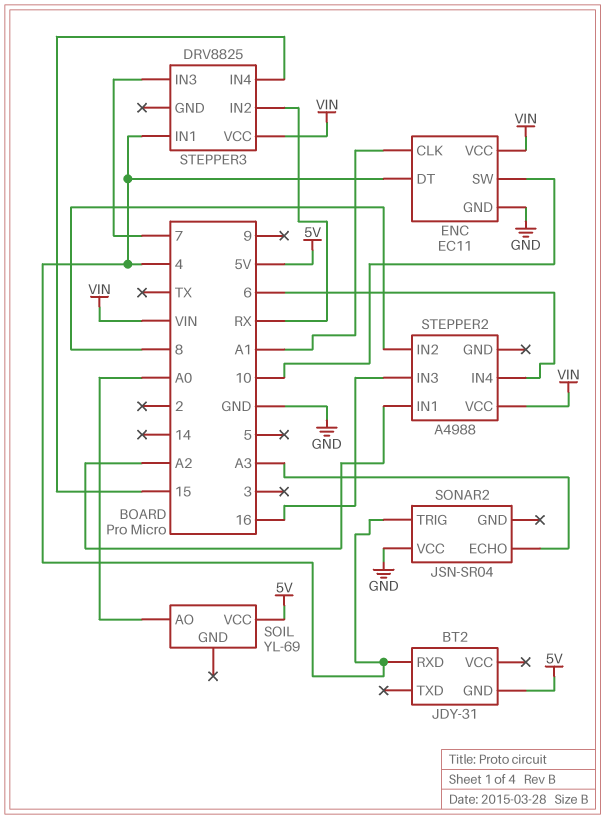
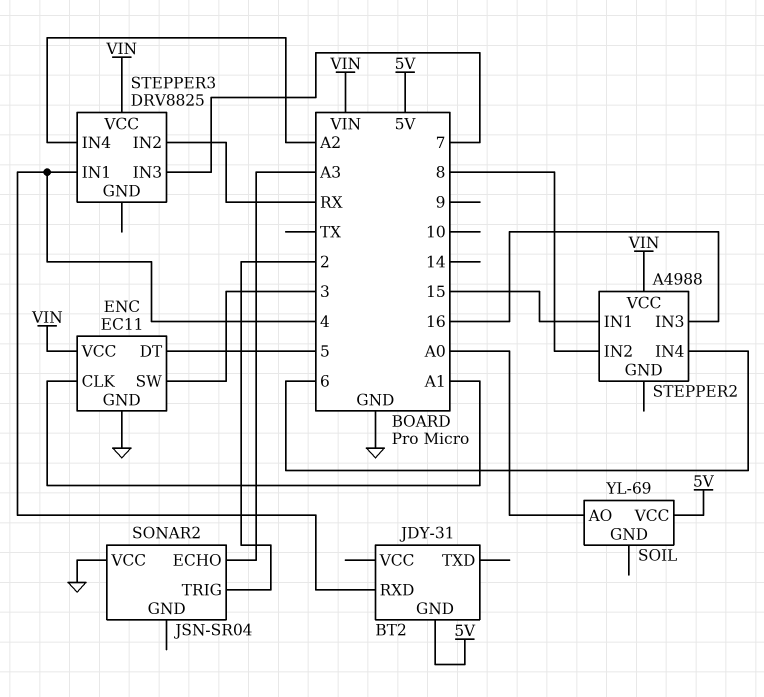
ENC pin DT: 4 -> 5
ENC pin SW: 10 -> 3
SONAR2 pin TRIG: 4 -> 2
STEPPER2 pin IN1: A2 -> 15
STEPPER3 pin IN4: 15 -> A2

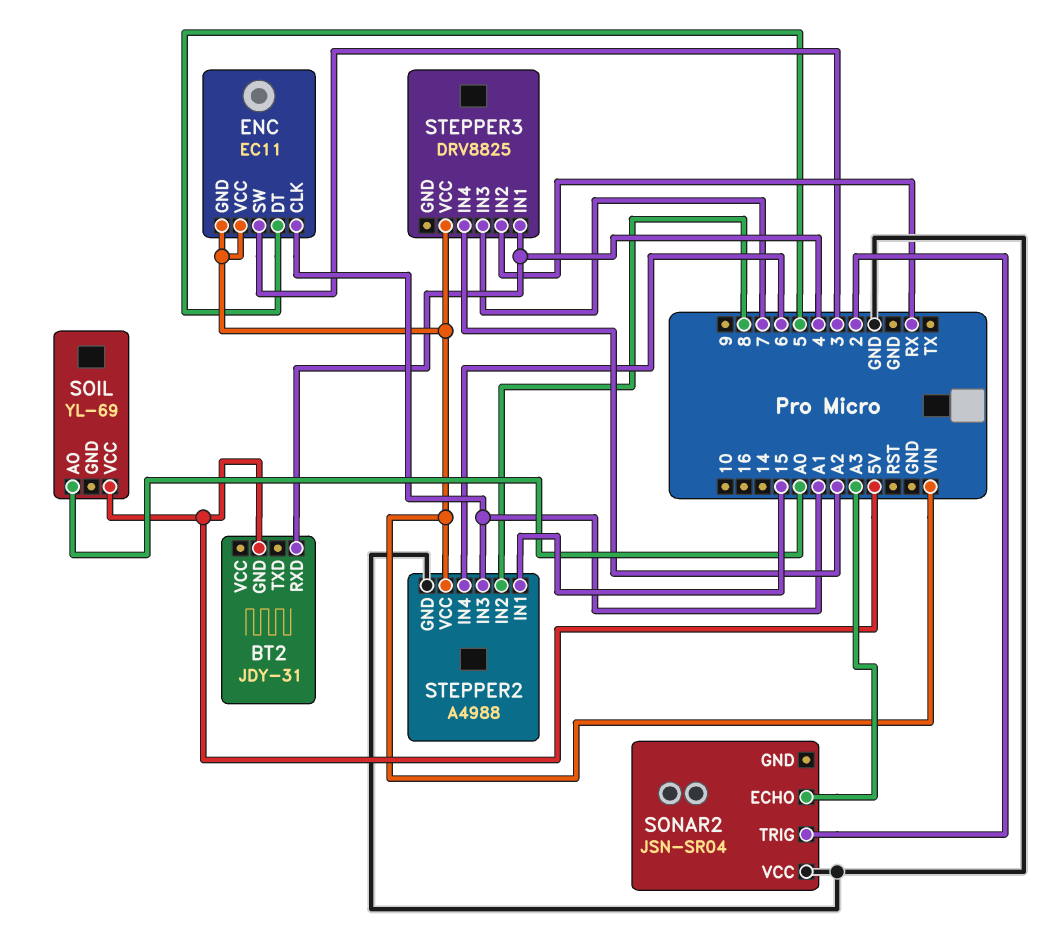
ENC pin GND: GND -> VIN
STEPPER2 pin GND: none -> GND
STEPPER2 pin IN3: 16 -> A1

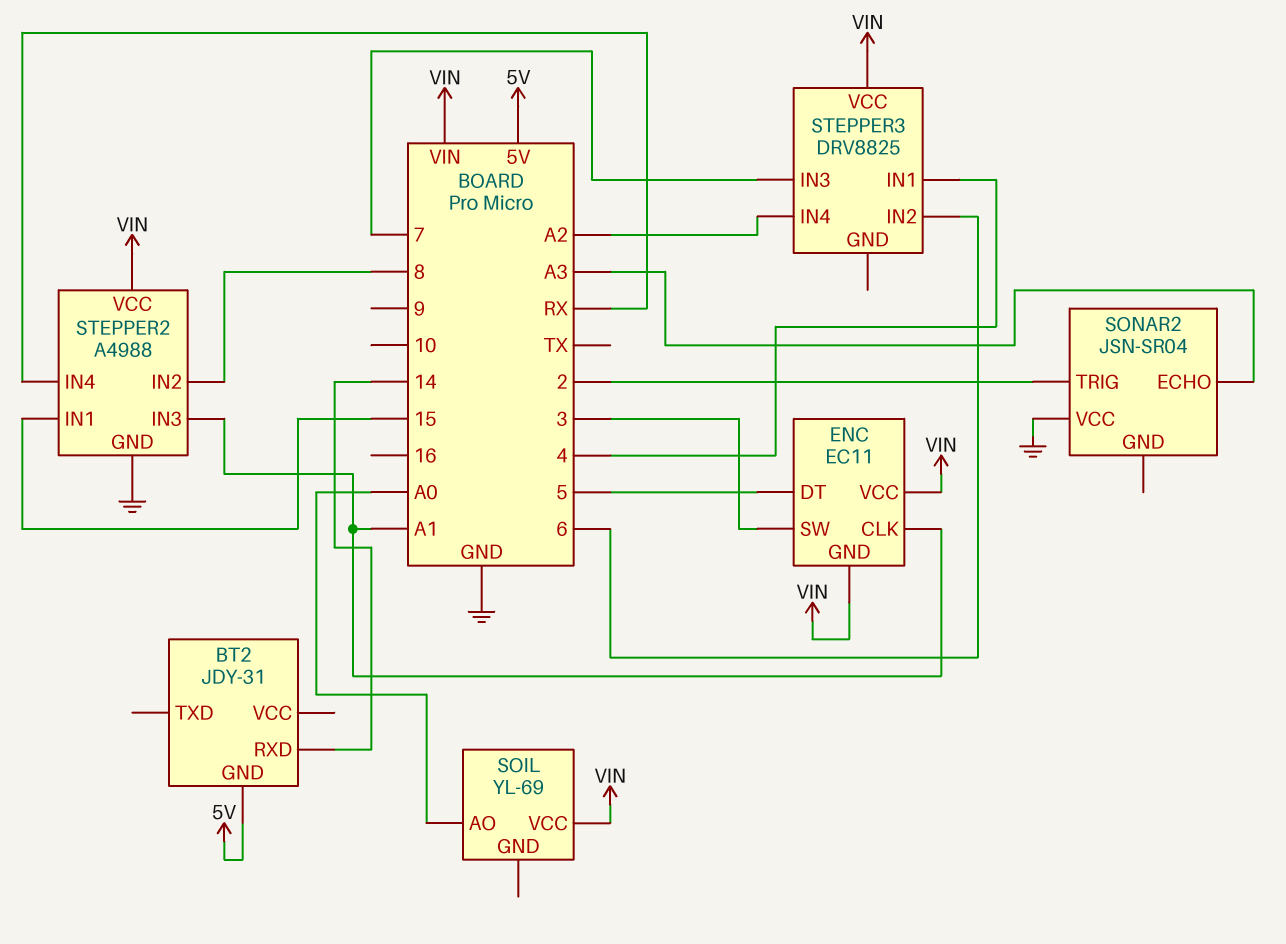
BT2 pin RXD: 4 -> 14
SOIL pin VCC: 5V -> VIN
STEPPER2 pin IN4: 6 -> RX
STEPPER3 pin IN2: RX -> 6

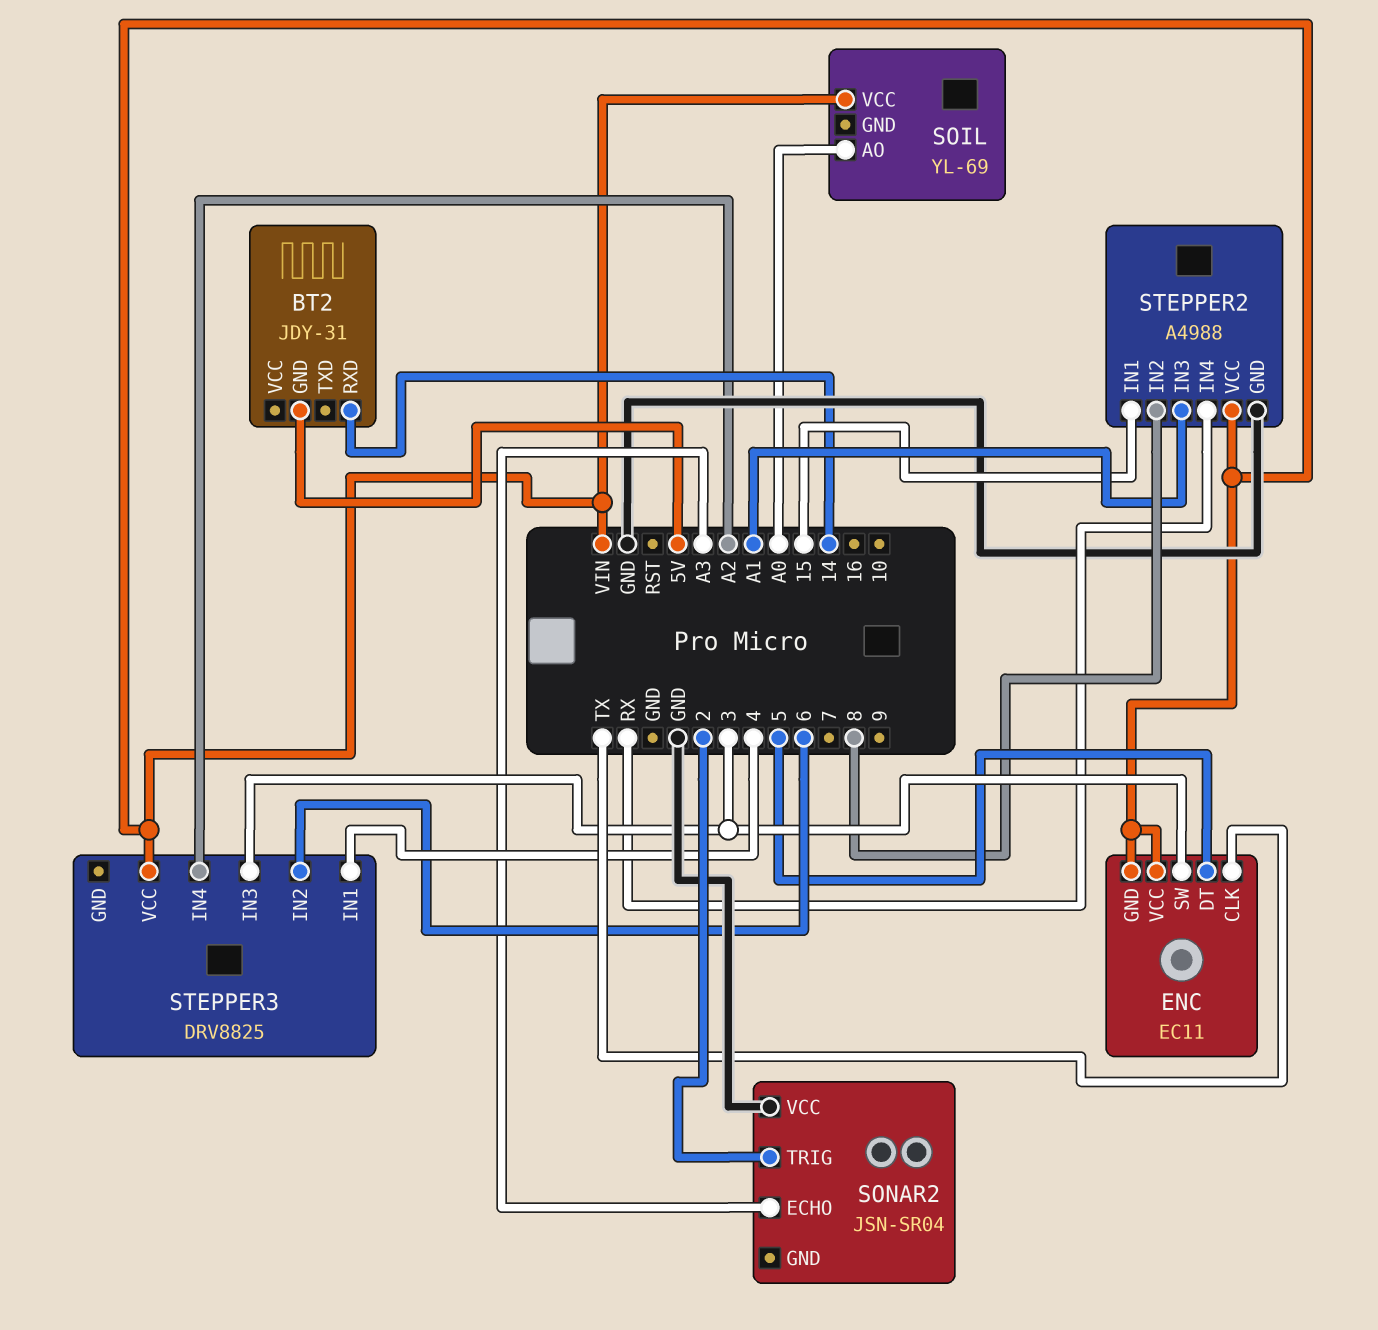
ENC pin CLK: A1 -> TX
STEPPER3 pin IN3: 7 -> 3

